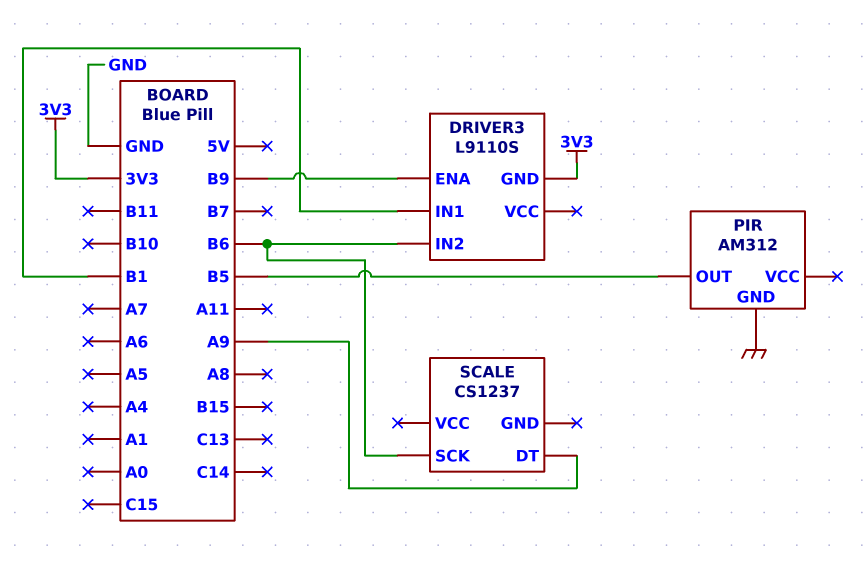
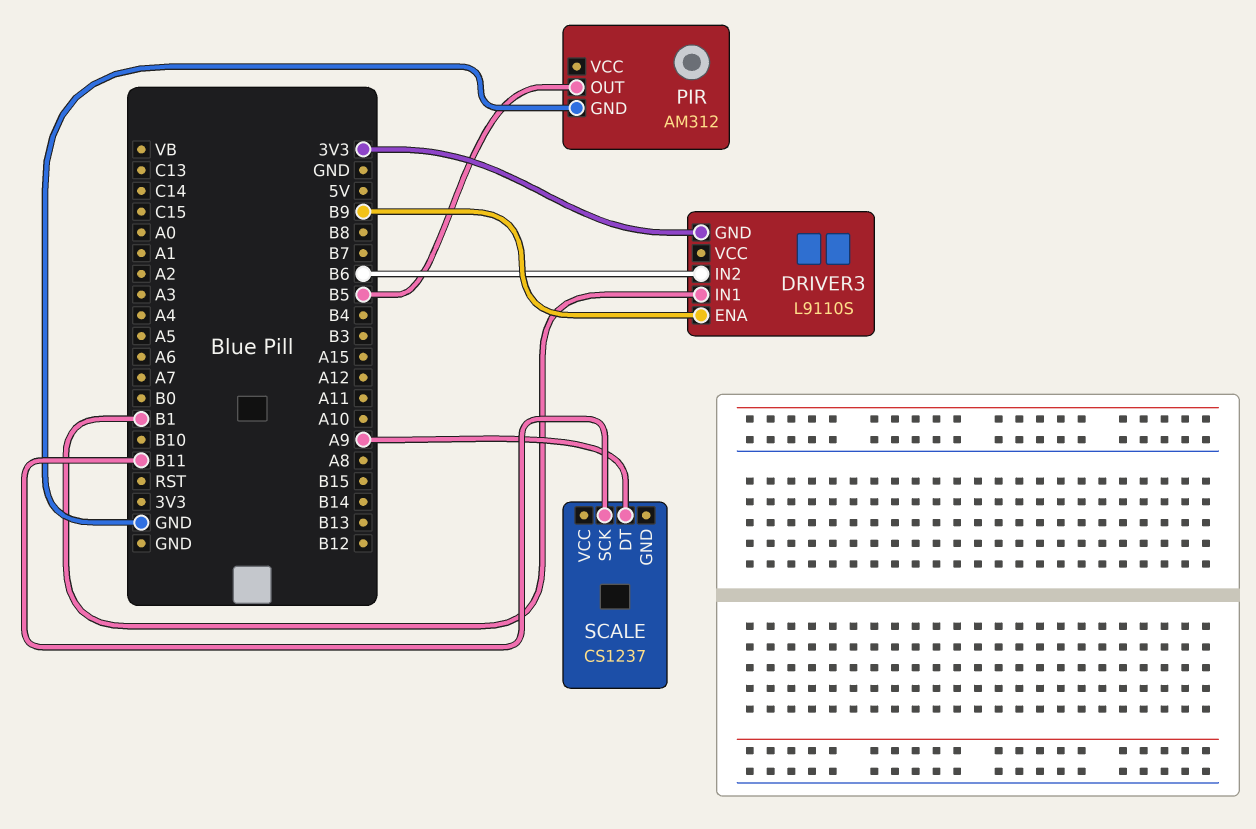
SCALE pin SCK: B6 -> B11

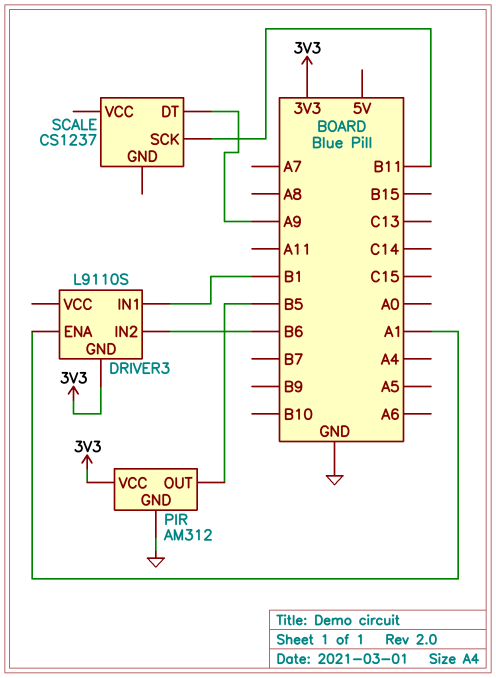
DRIVER3 pin ENA: B9 -> A1
PIR pin VCC: none -> 3V3

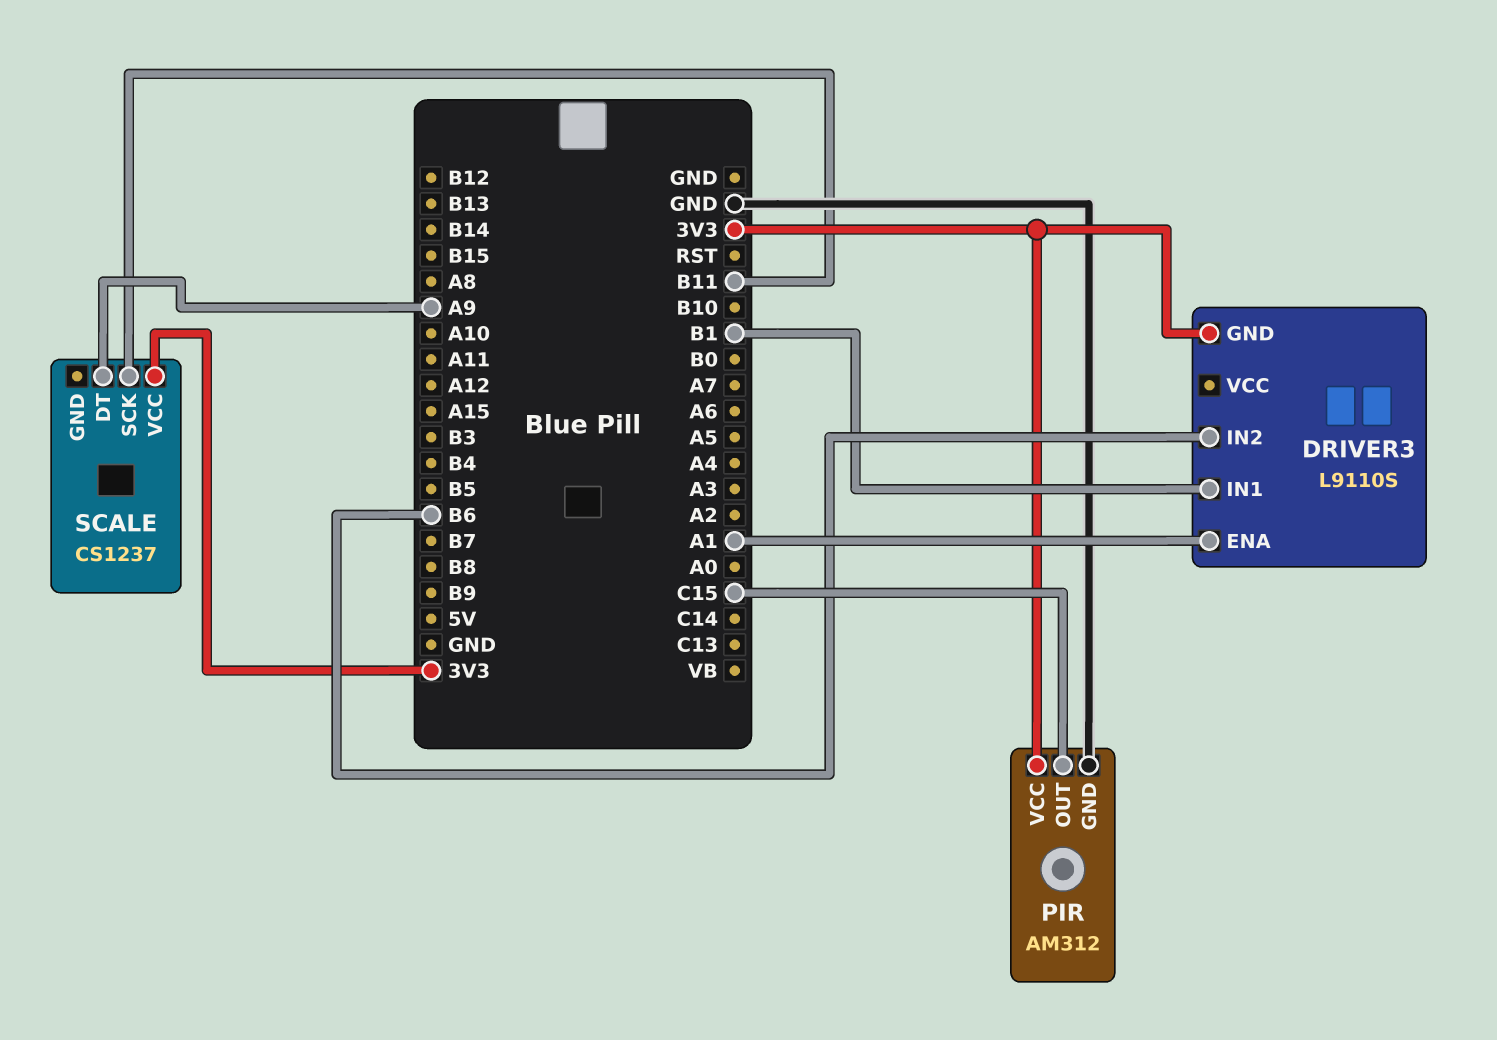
PIR pin OUT: B5 -> C15
SCALE pin VCC: none -> 3V3

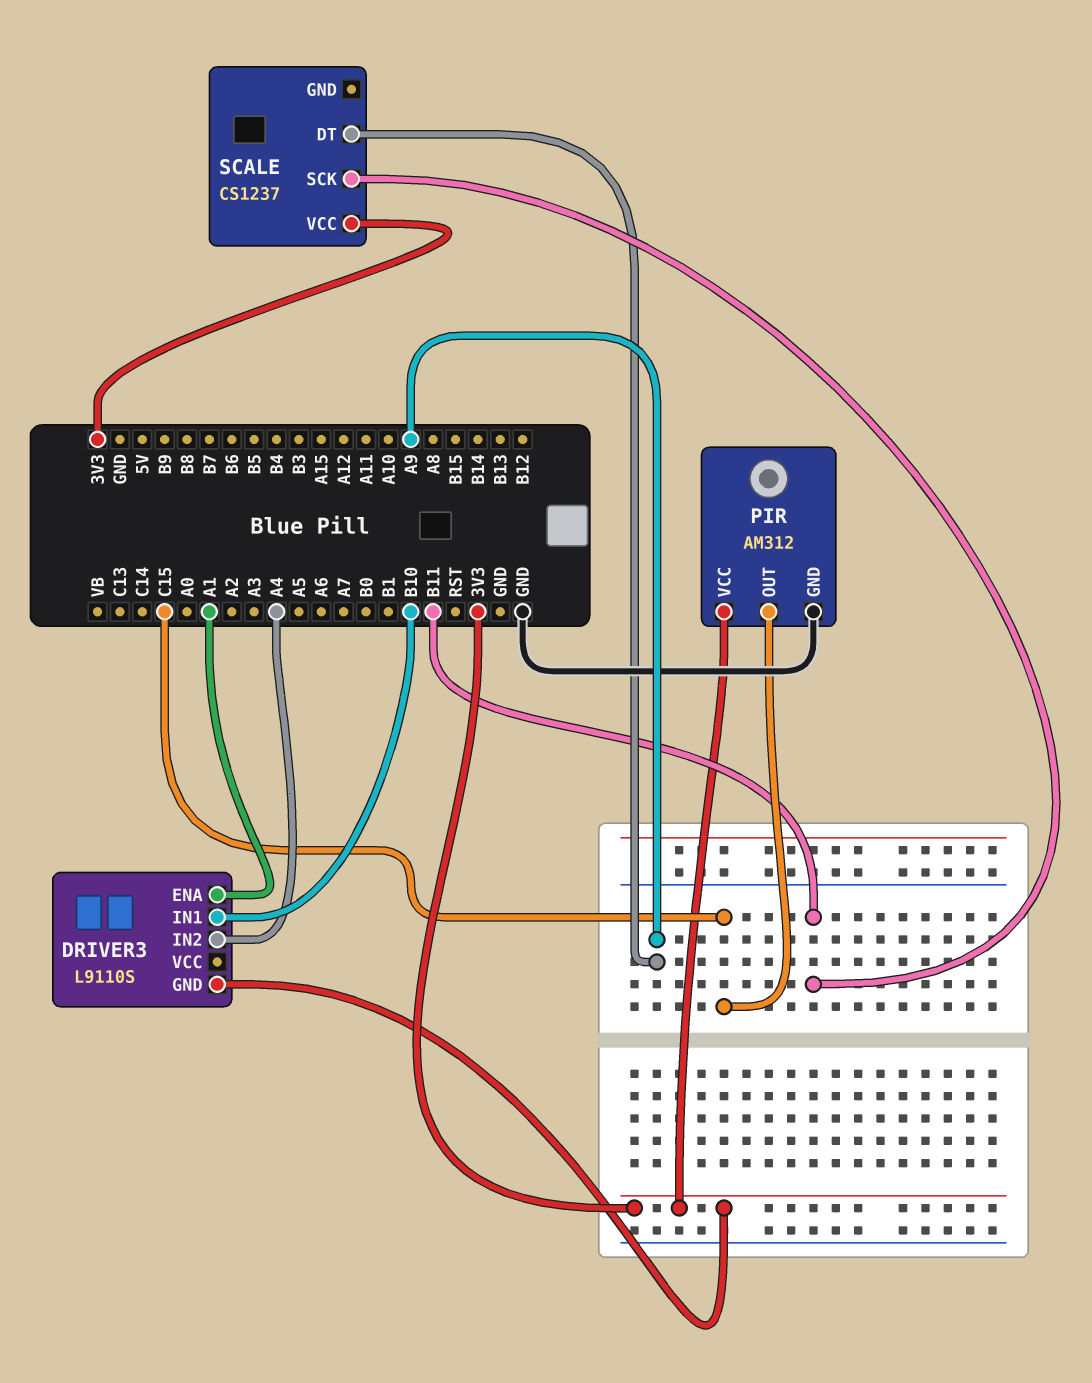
DRIVER3 pin IN1: B1 -> B10
DRIVER3 pin IN2: B6 -> A4

